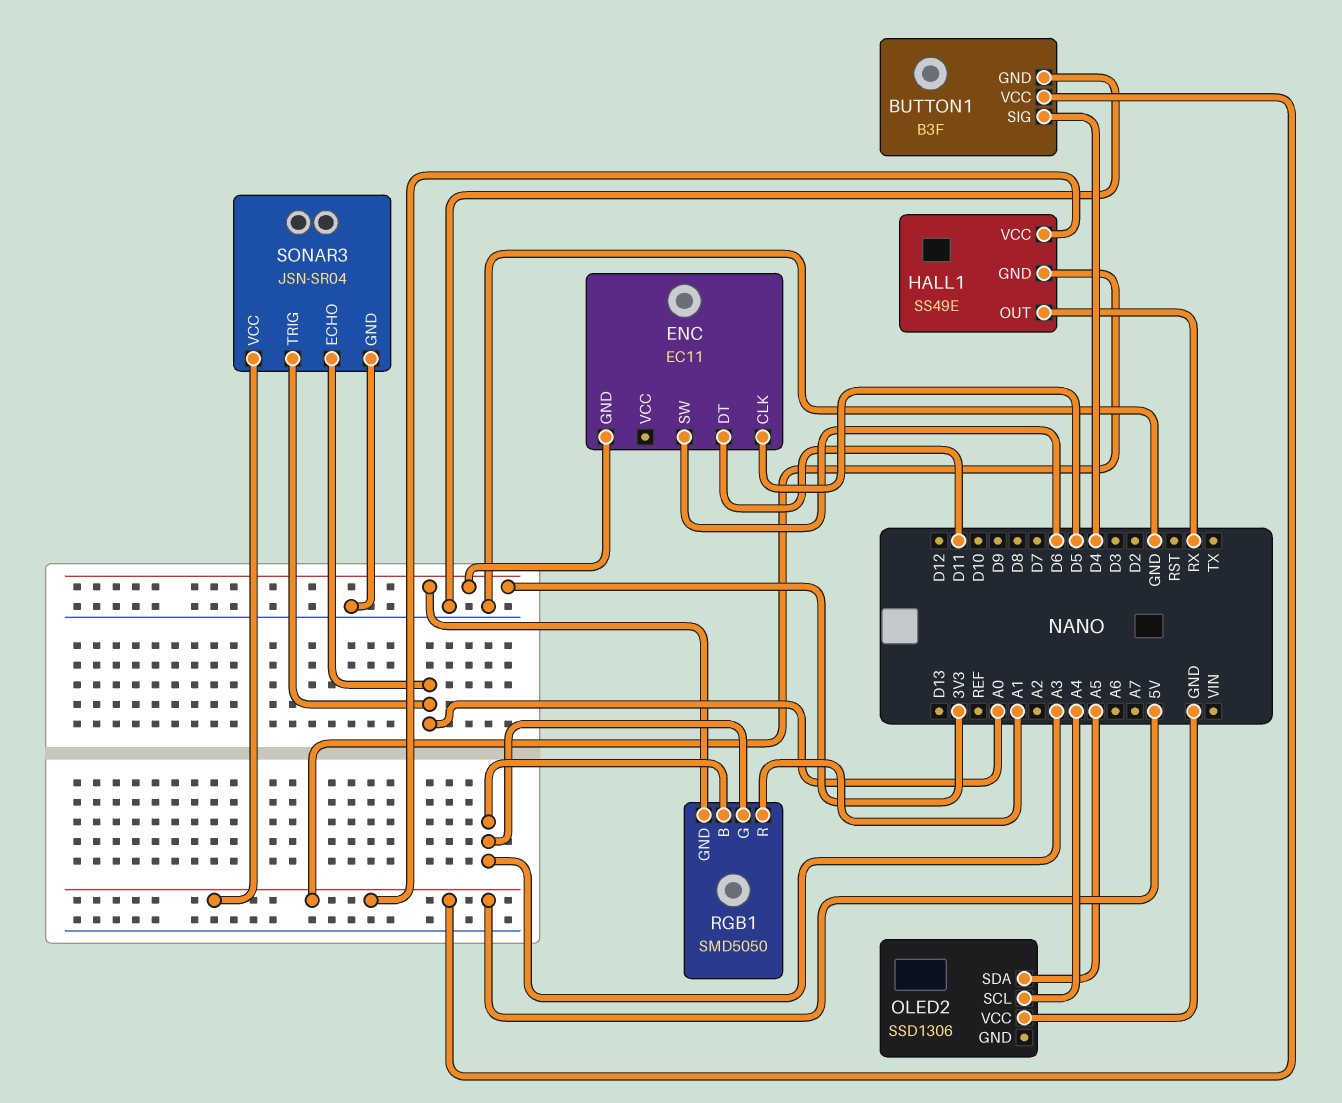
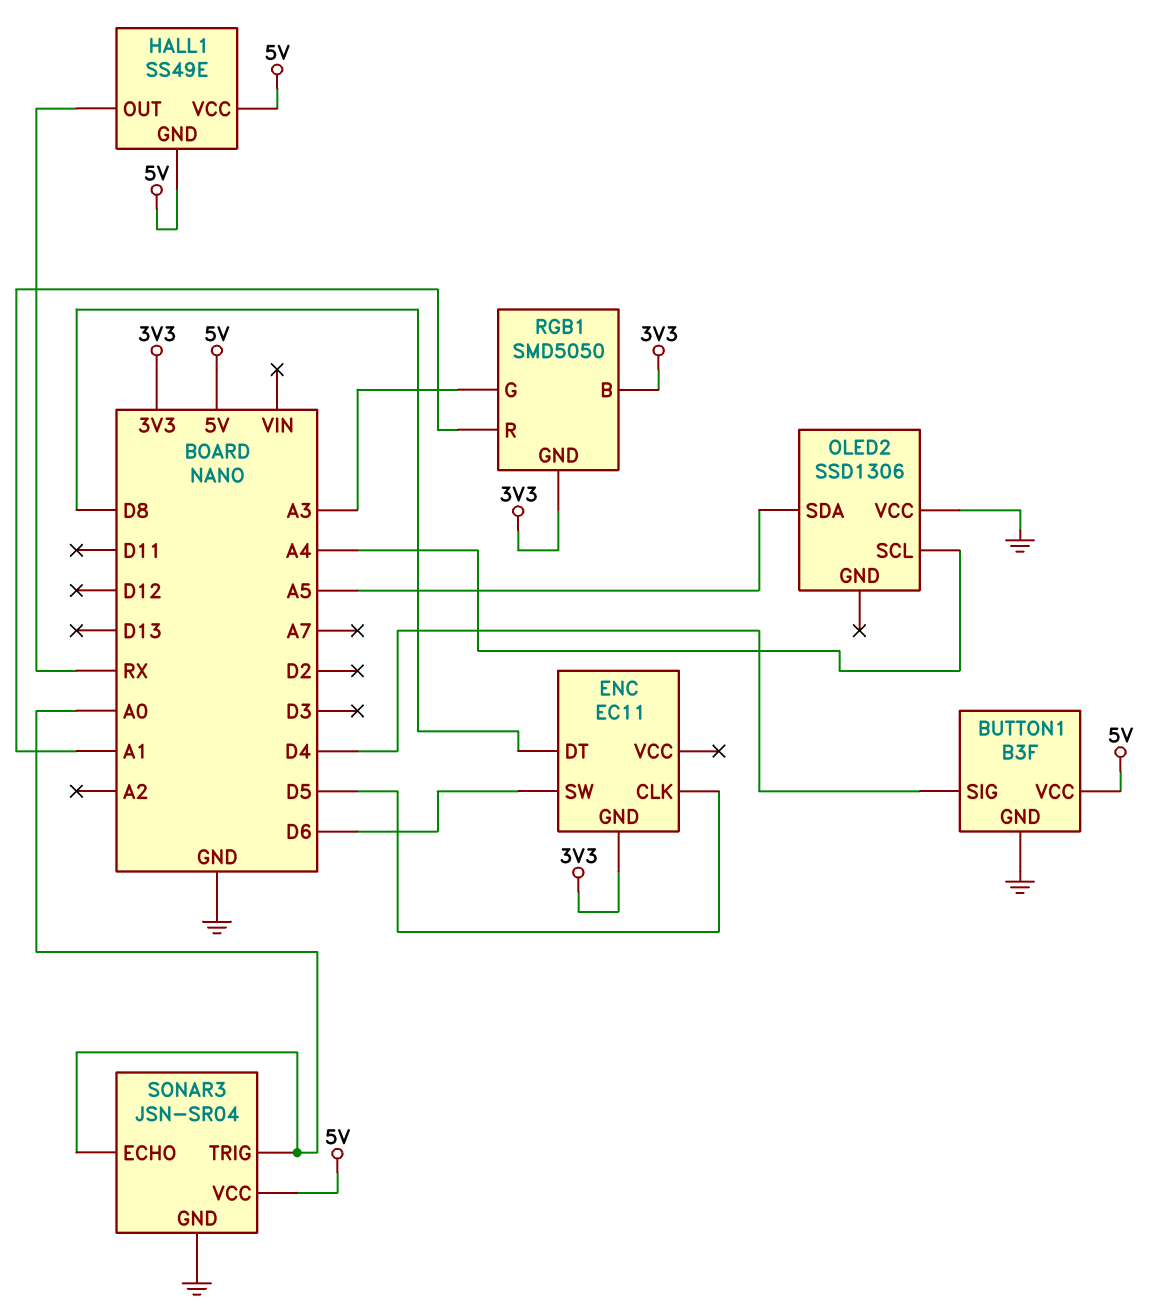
ENC pin DT: D11 -> D8
RGB1 pin B: A3 -> 3V3

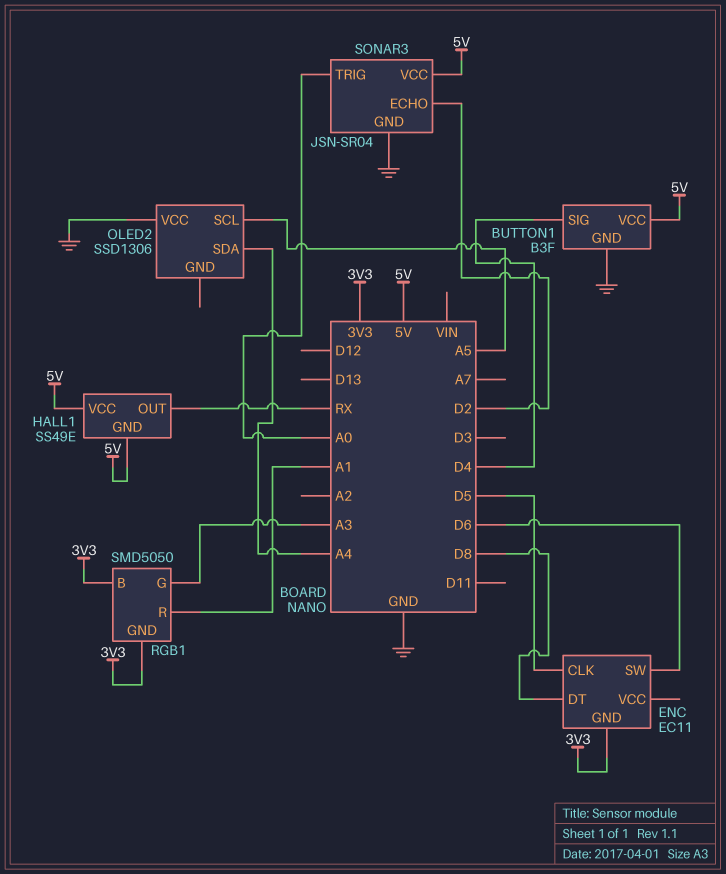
OLED2 pin SCL: A4 -> A5
OLED2 pin SDA: A5 -> A4
SONAR3 pin ECHO: A0 -> D2

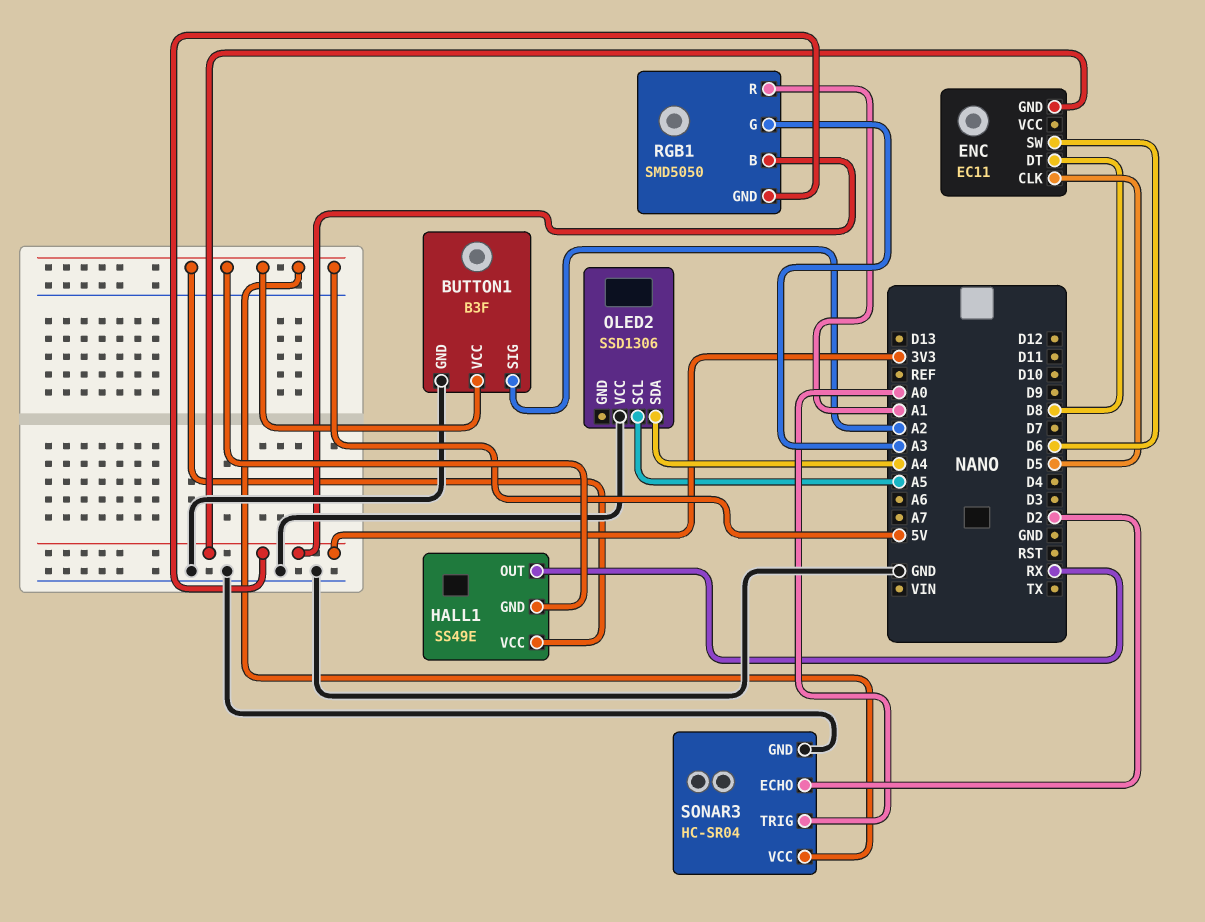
BUTTON1 pin SIG: D4 -> A2
SONAR3: JSN-SR04 -> HC-SR04

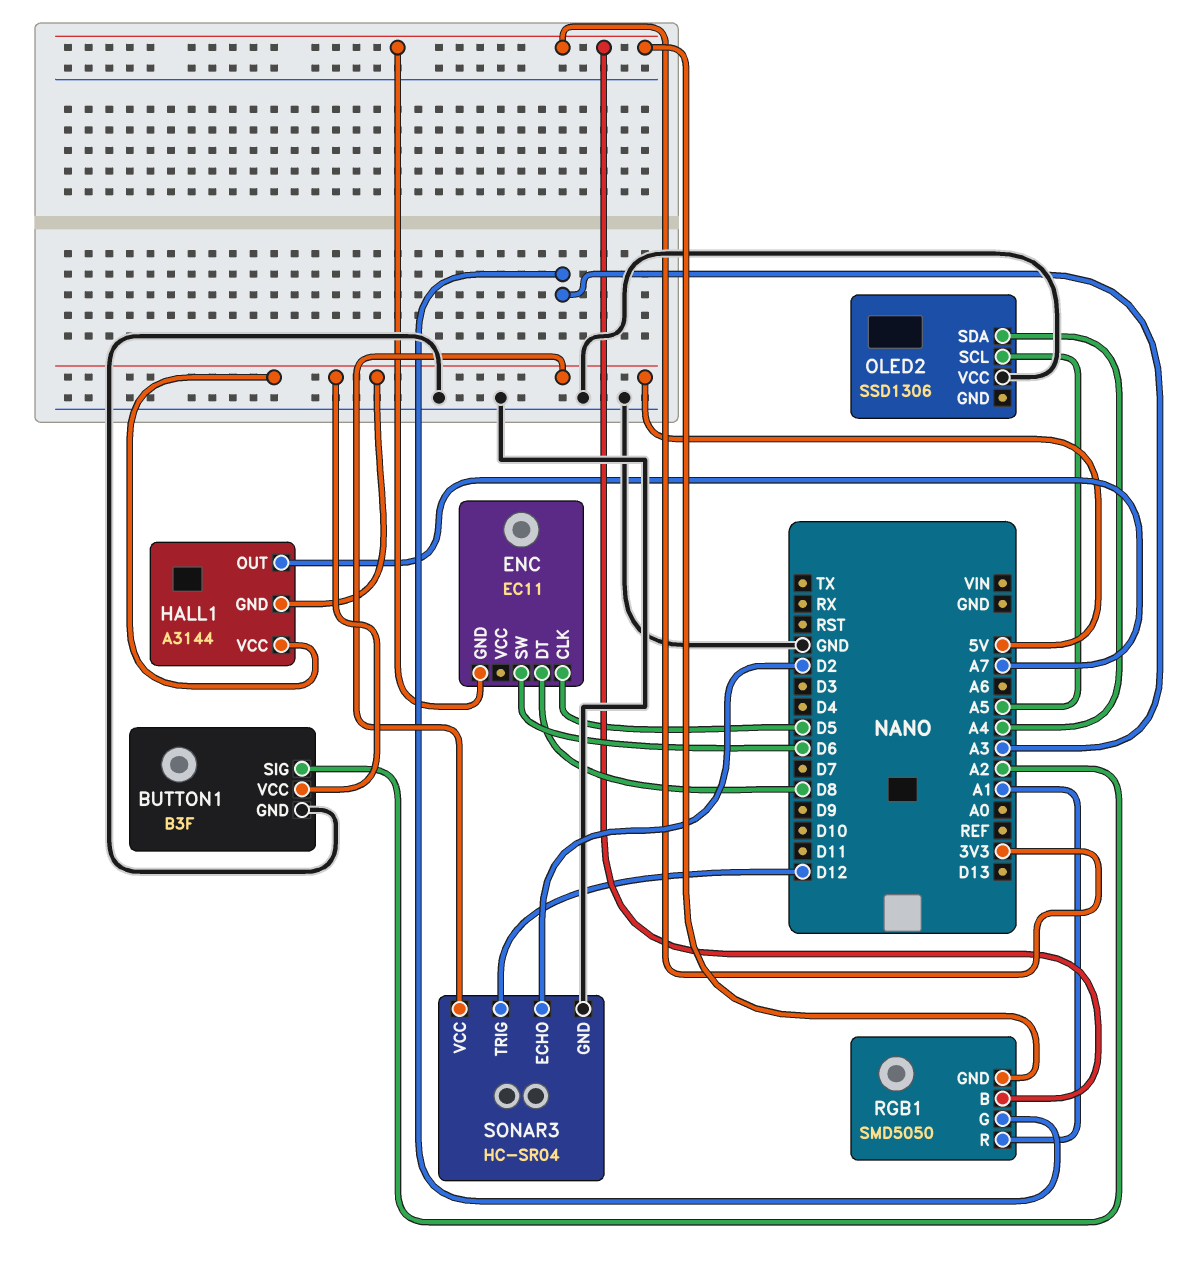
HALL1: SS49E -> A3144
HALL1 pin OUT: RX -> A7
SONAR3 pin TRIG: A0 -> D12

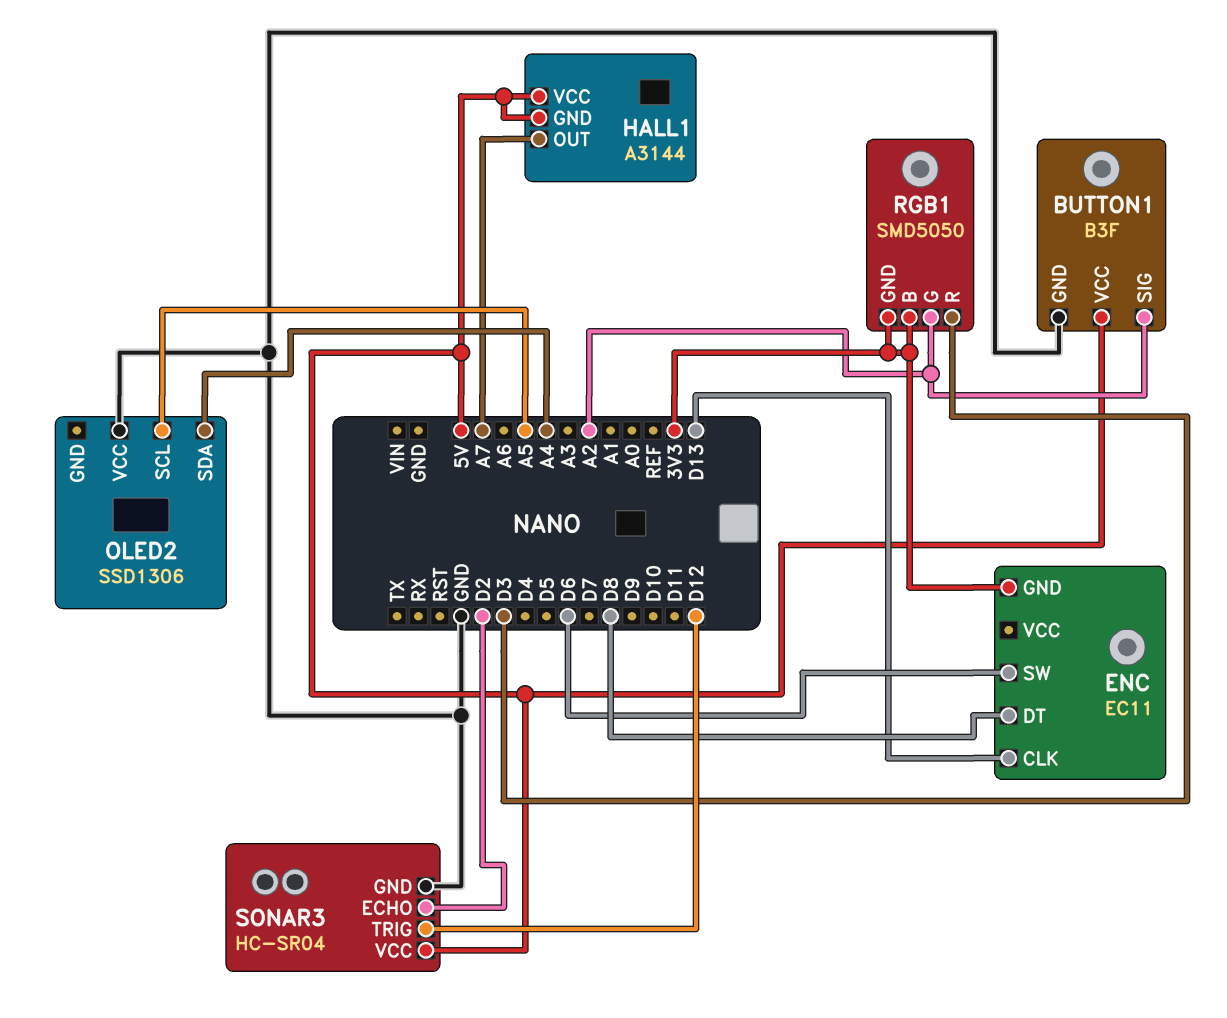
ENC pin CLK: D5 -> D13
RGB1 pin G: A3 -> A2
RGB1 pin R: A1 -> D3

